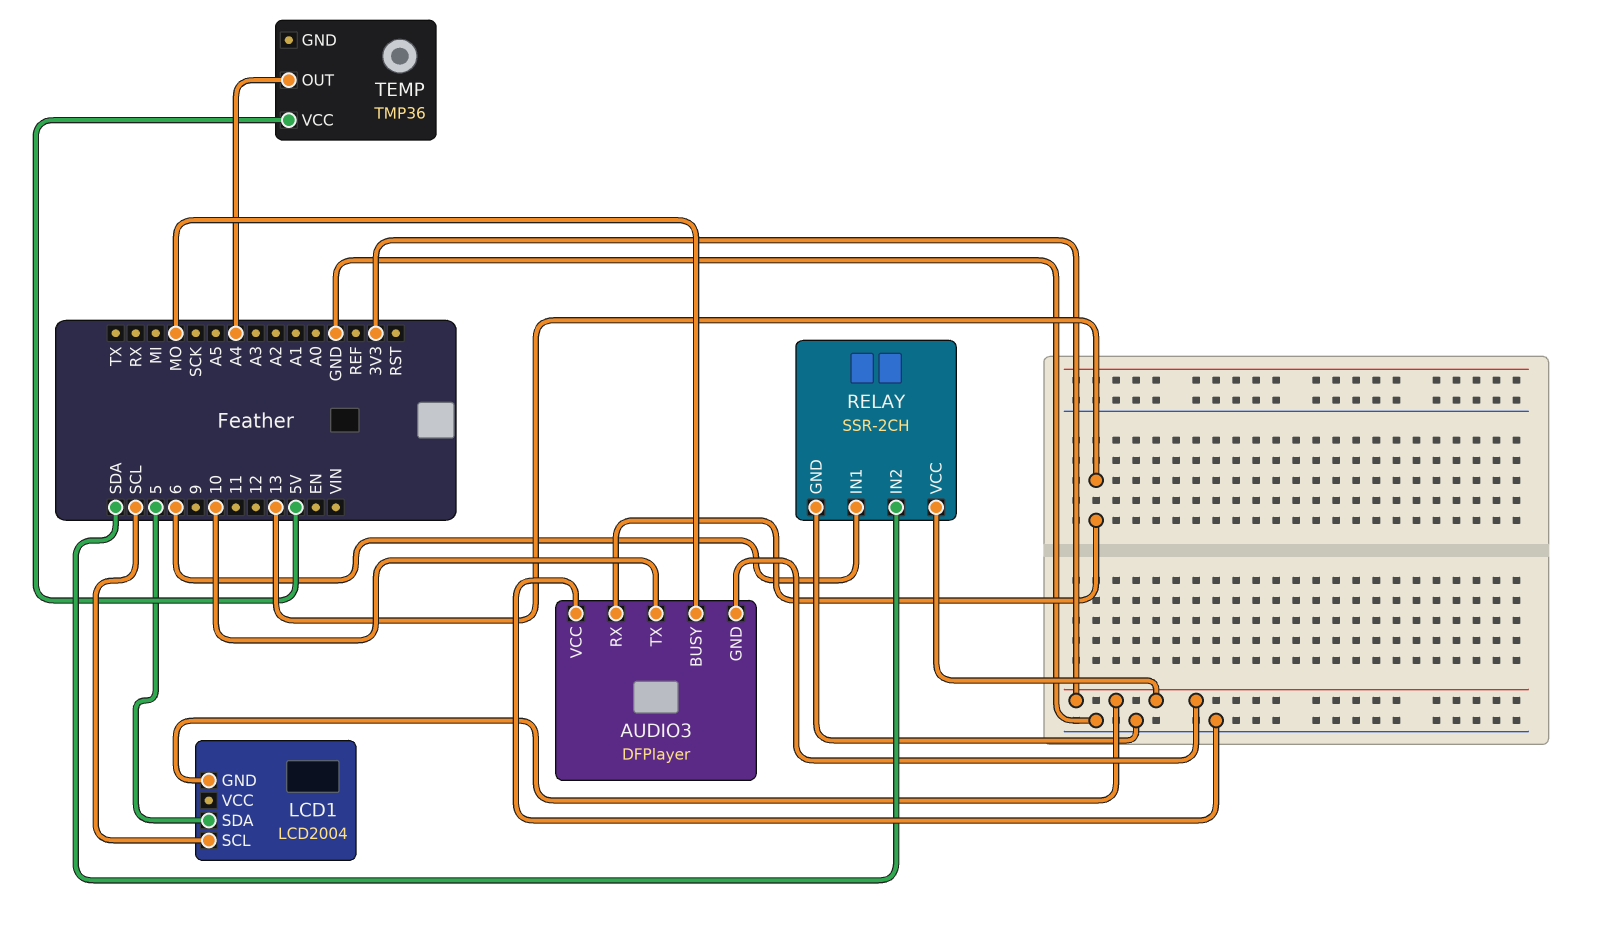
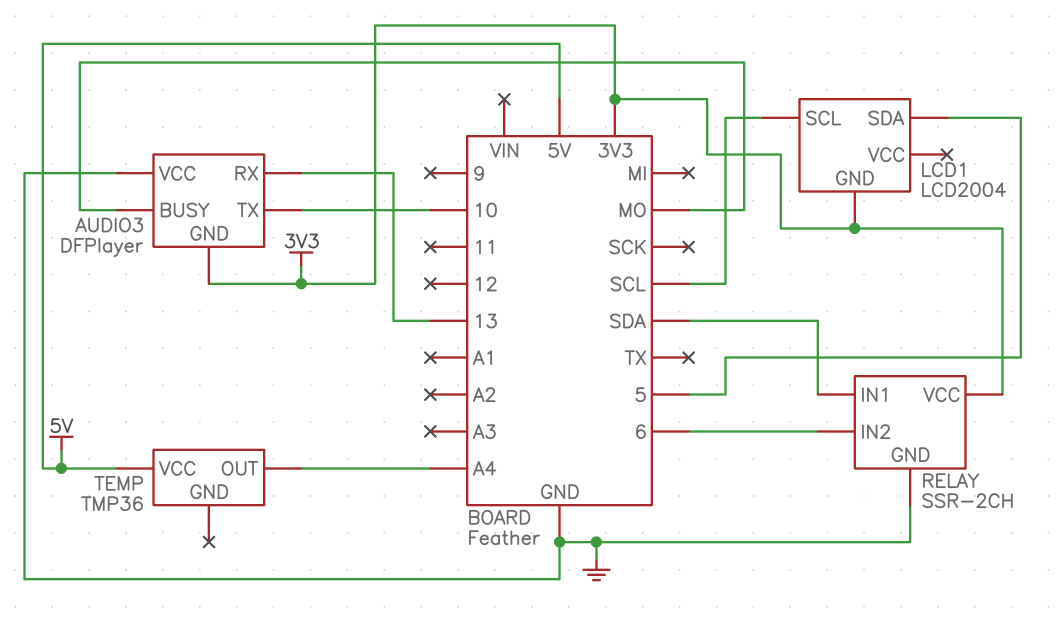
RELAY pin IN1: 6 -> SDA
RELAY pin IN2: SDA -> 6

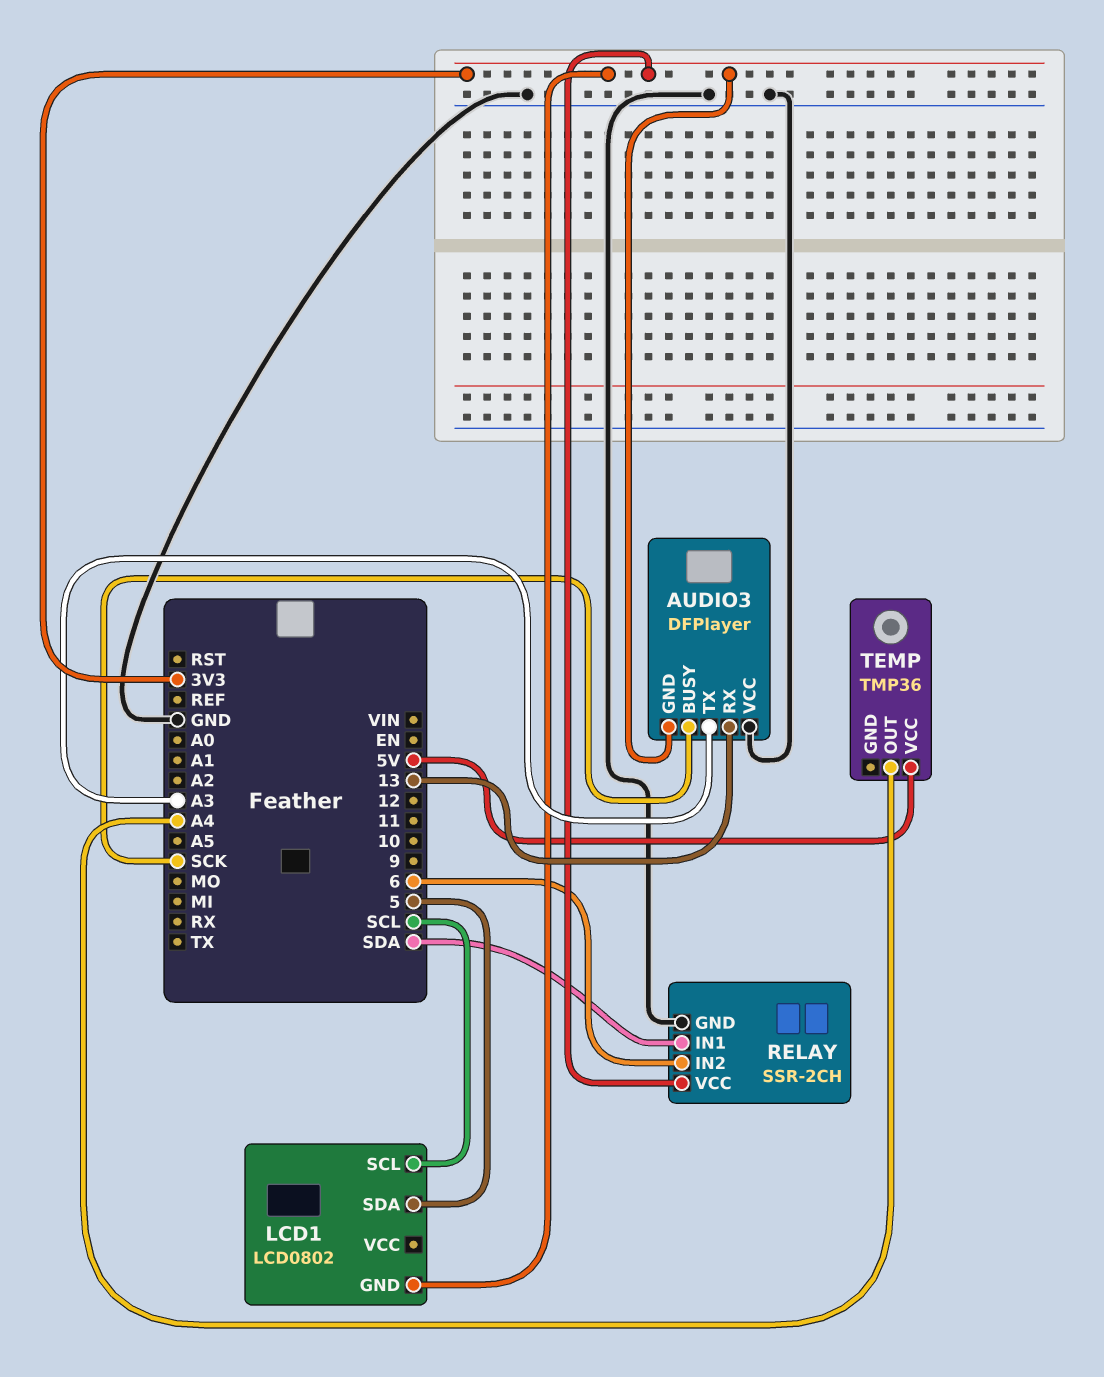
AUDIO3 pin BUSY: MO -> SCK
AUDIO3 pin TX: 10 -> A3
LCD1: LCD2004 -> LCD0802

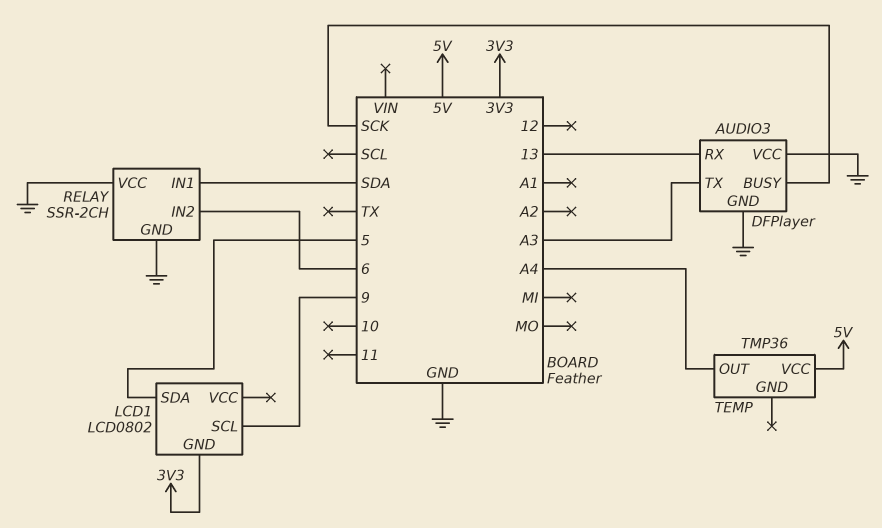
AUDIO3 pin GND: 3V3 -> GND
LCD1 pin SCL: SCL -> 9
RELAY pin VCC: 3V3 -> GND

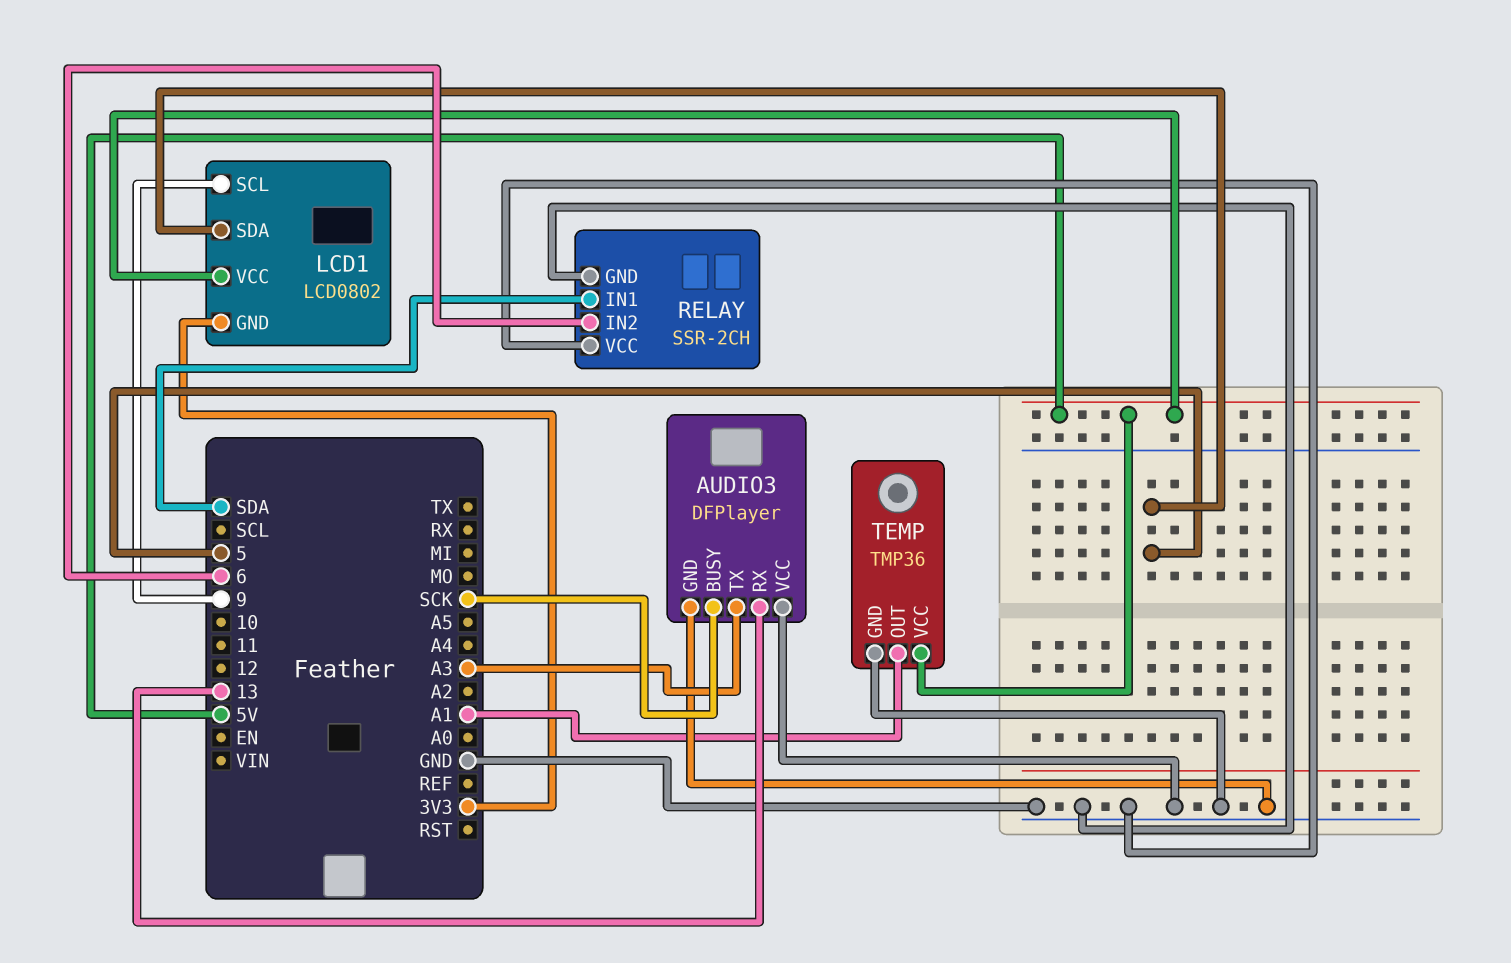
LCD1 pin VCC: none -> 5V
TEMP pin GND: none -> GND
TEMP pin OUT: A4 -> A1

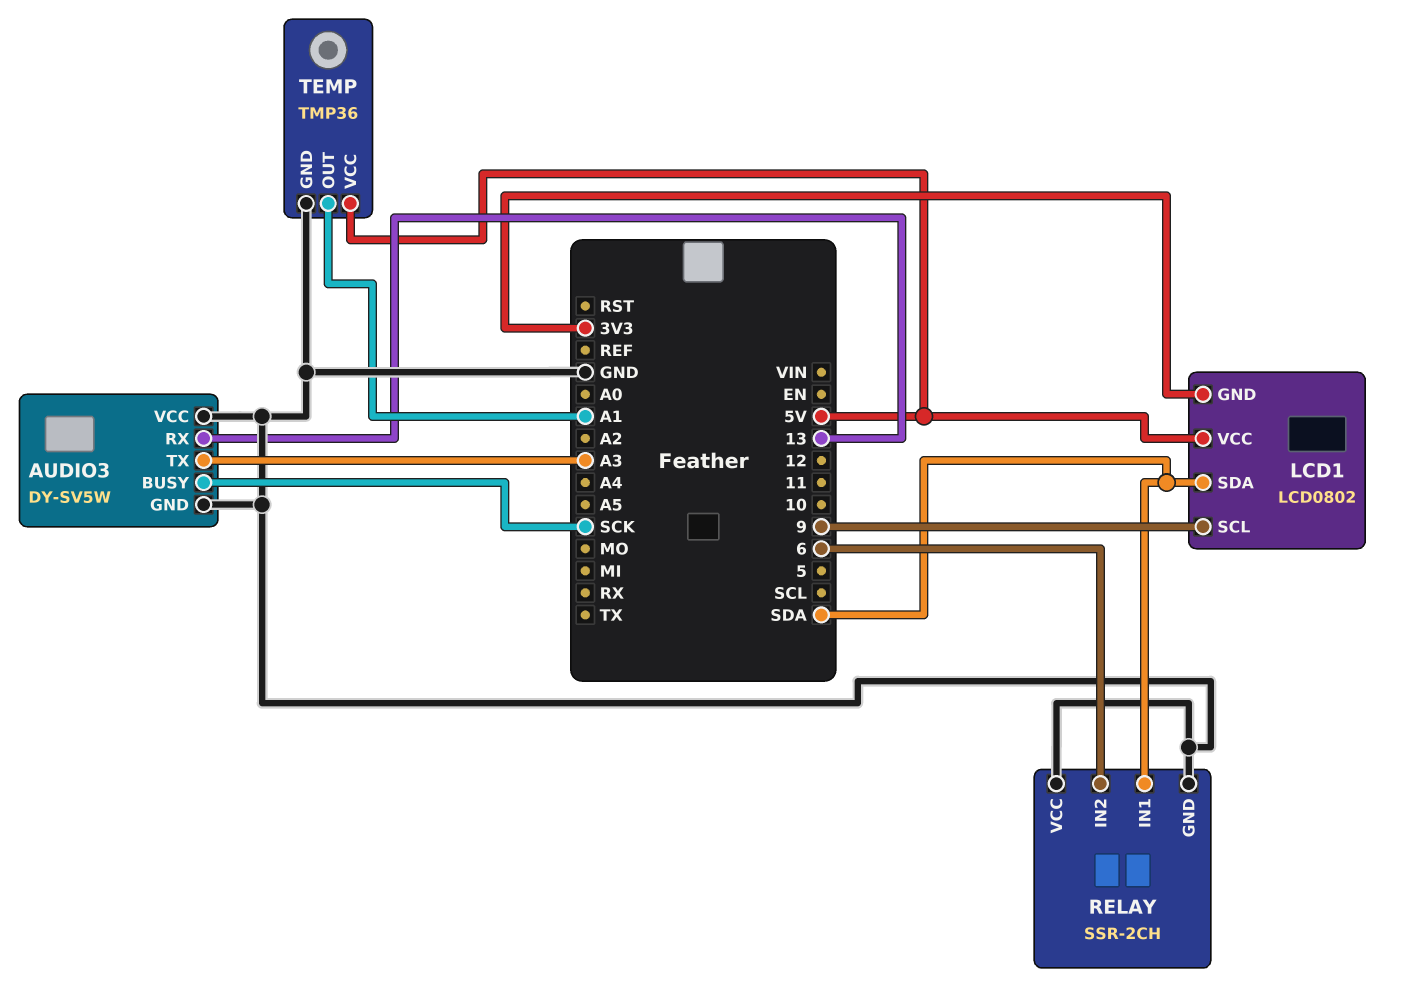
AUDIO3: DFPlayer -> DY-SV5W
LCD1 pin SDA: 5 -> SDA

